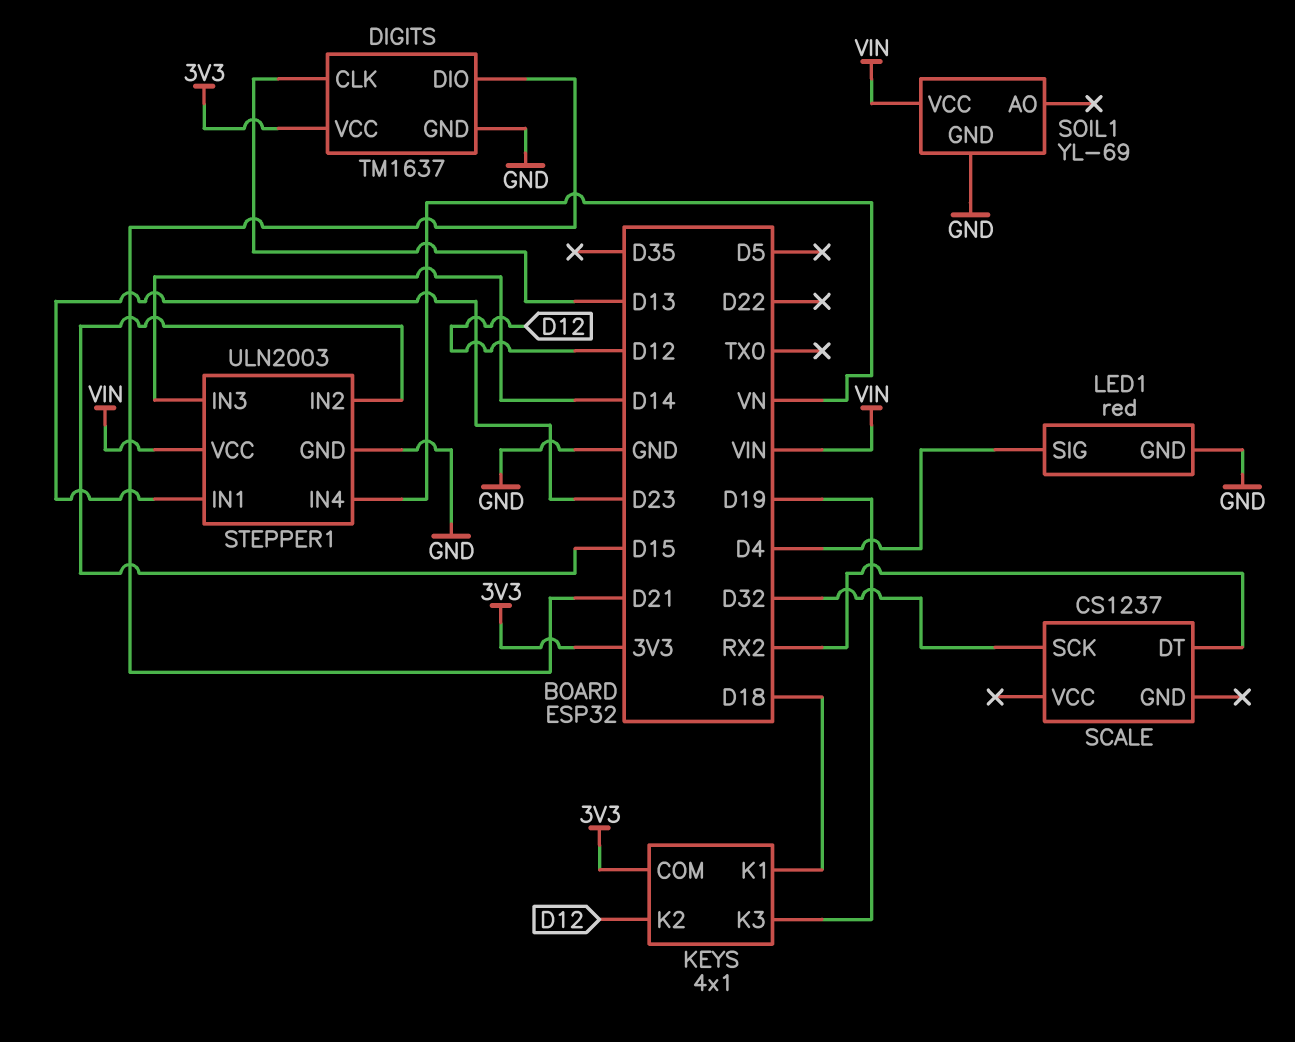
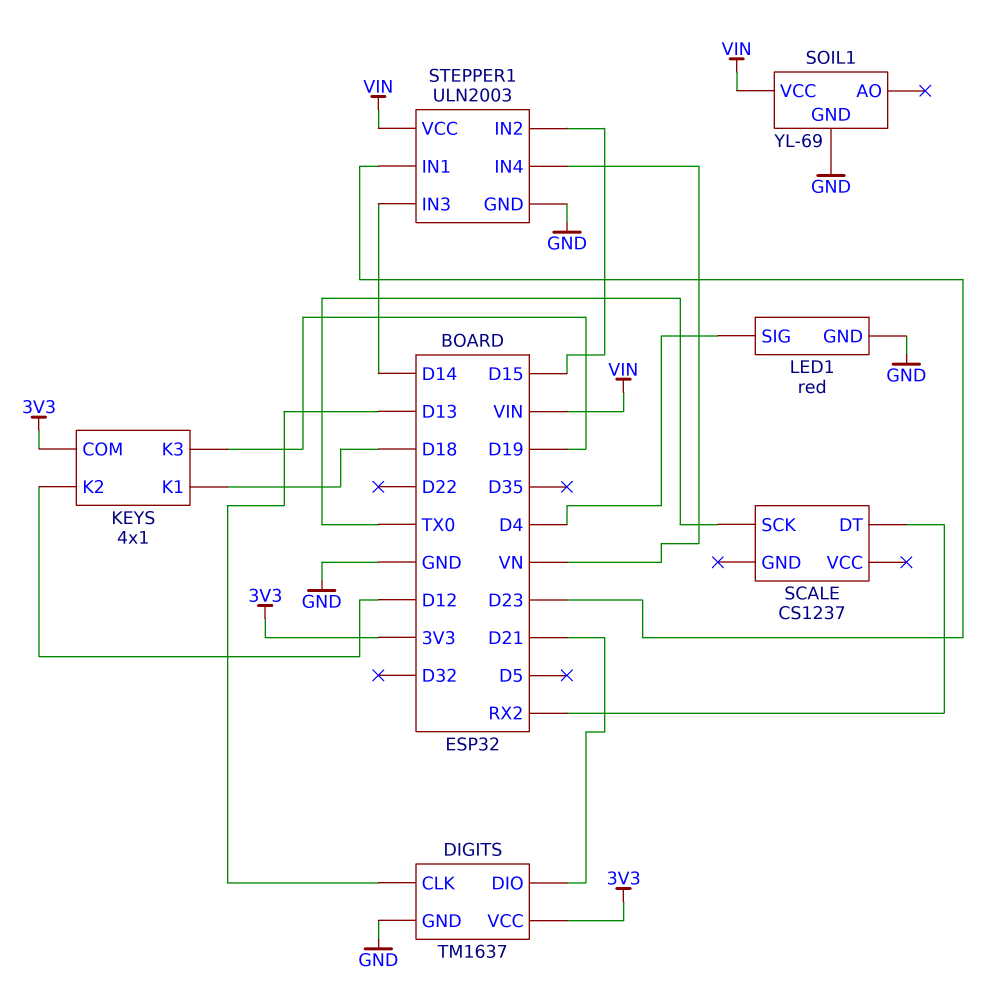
SCALE pin SCK: D32 -> TX0

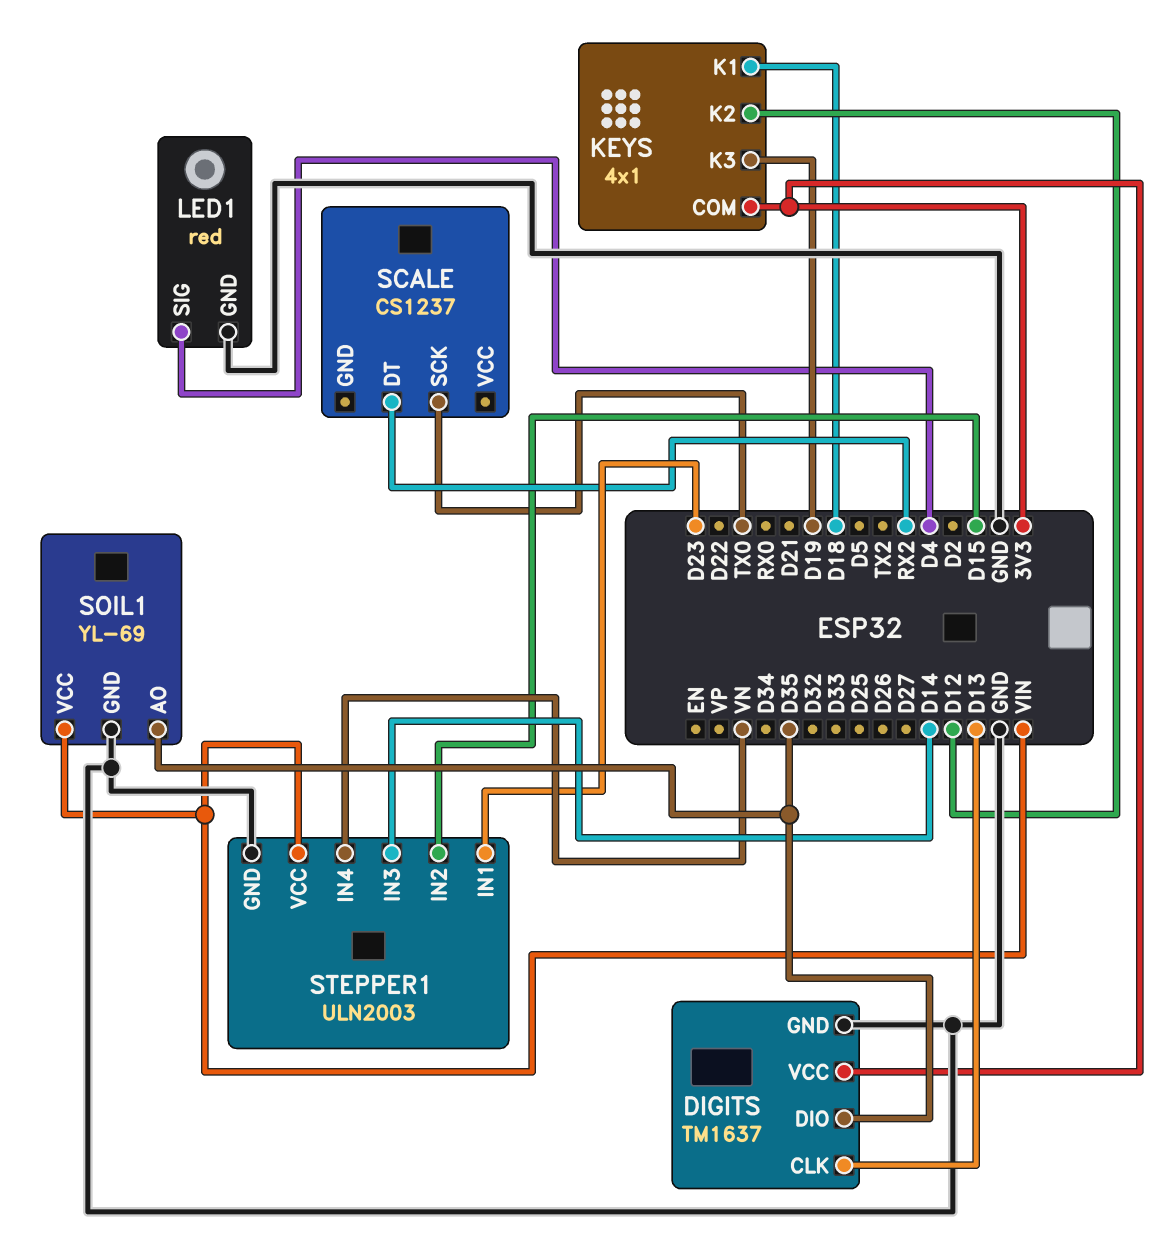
DIGITS pin DIO: D21 -> D35
SOIL1 pin AO: none -> D35

